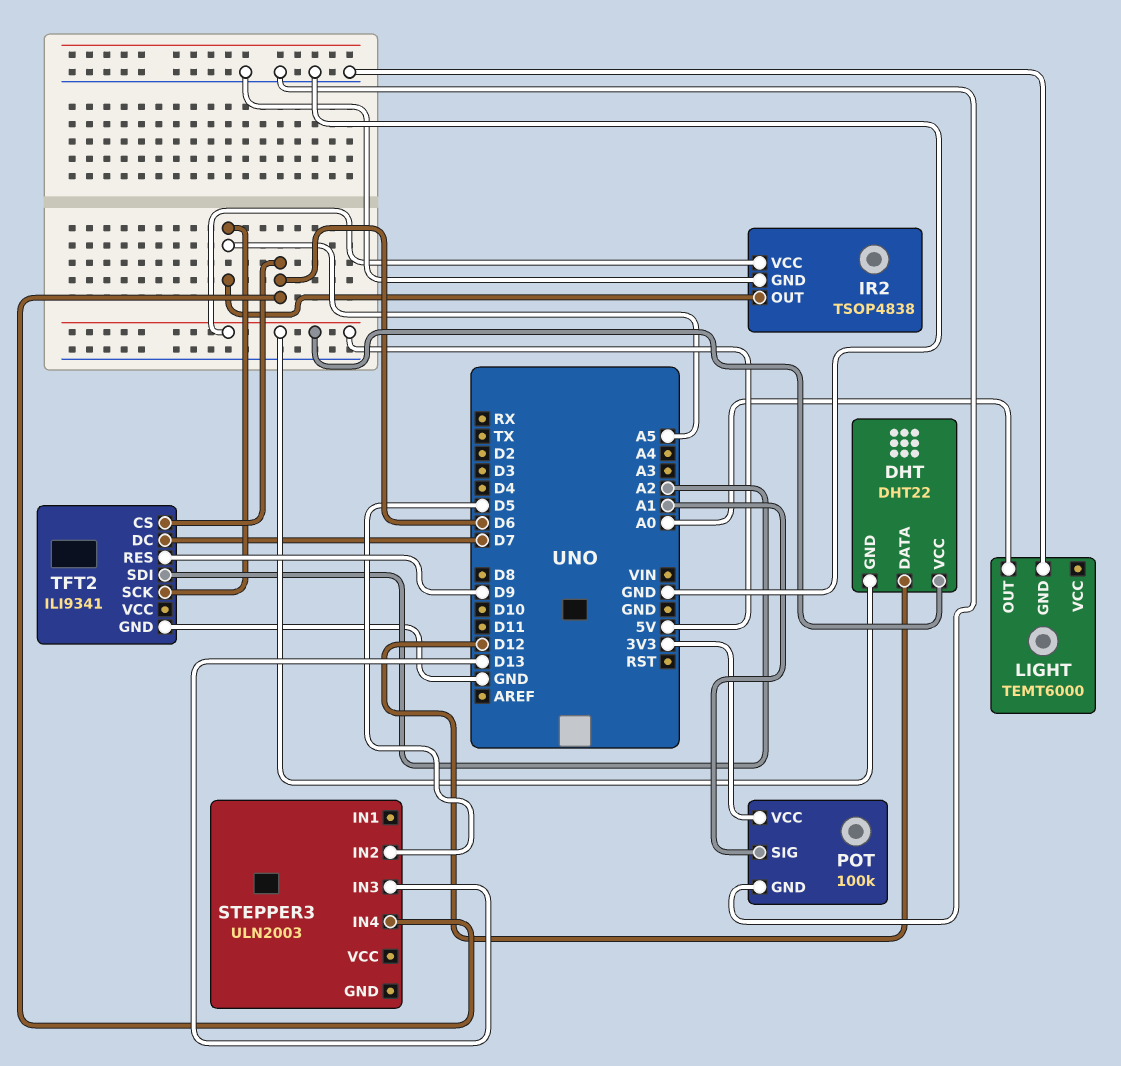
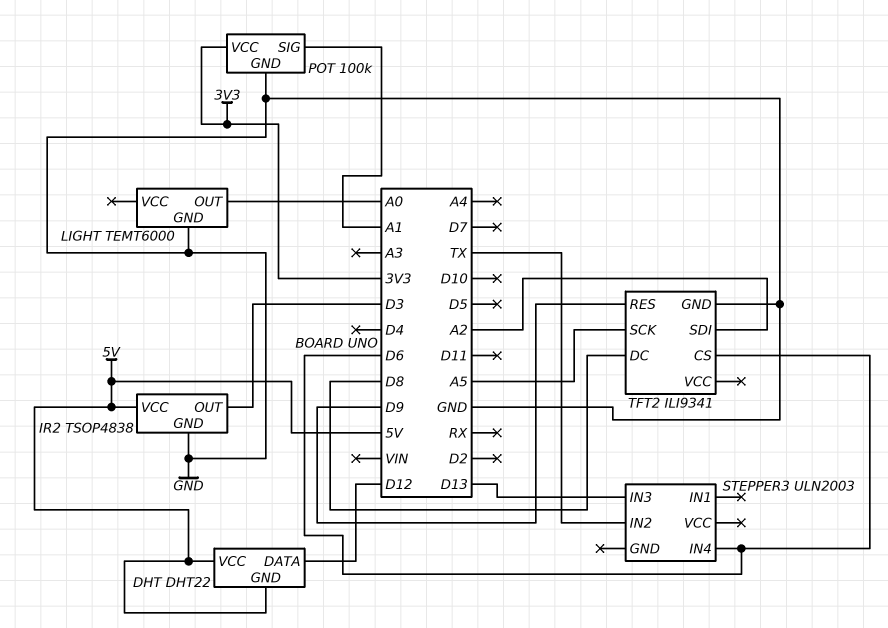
IR2 pin OUT: A5 -> D3
STEPPER3 pin IN2: D5 -> TX
TFT2 pin DC: D7 -> D8

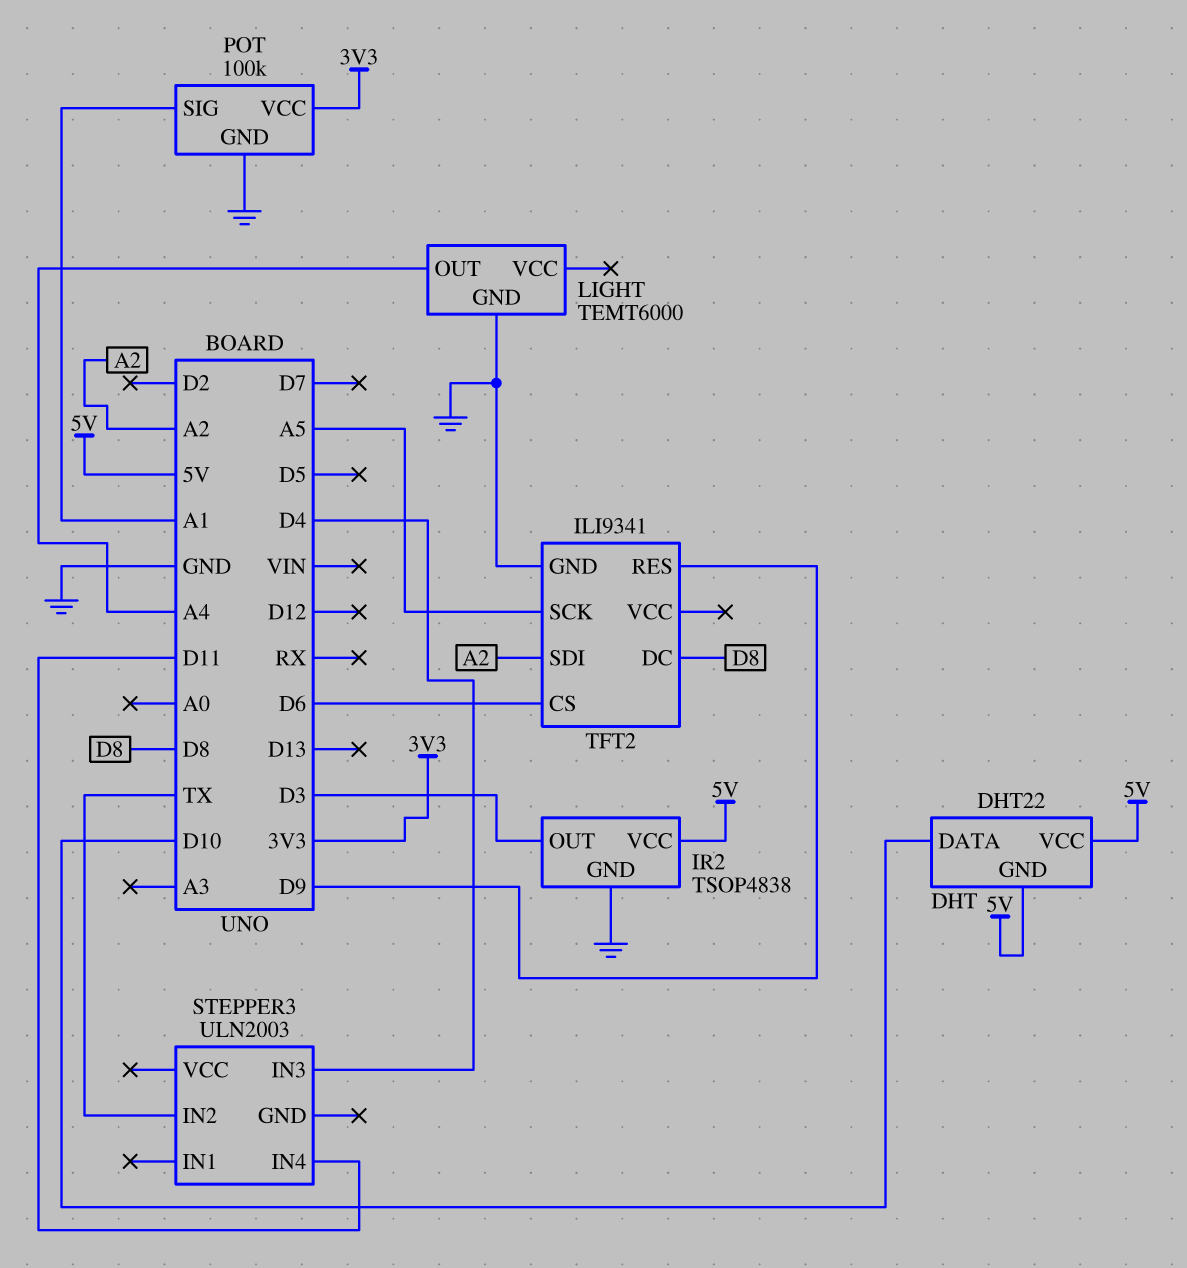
DHT pin DATA: D12 -> D10
LIGHT pin OUT: A0 -> A4
STEPPER3 pin IN3: D13 -> D4
STEPPER3 pin IN4: D6 -> D11

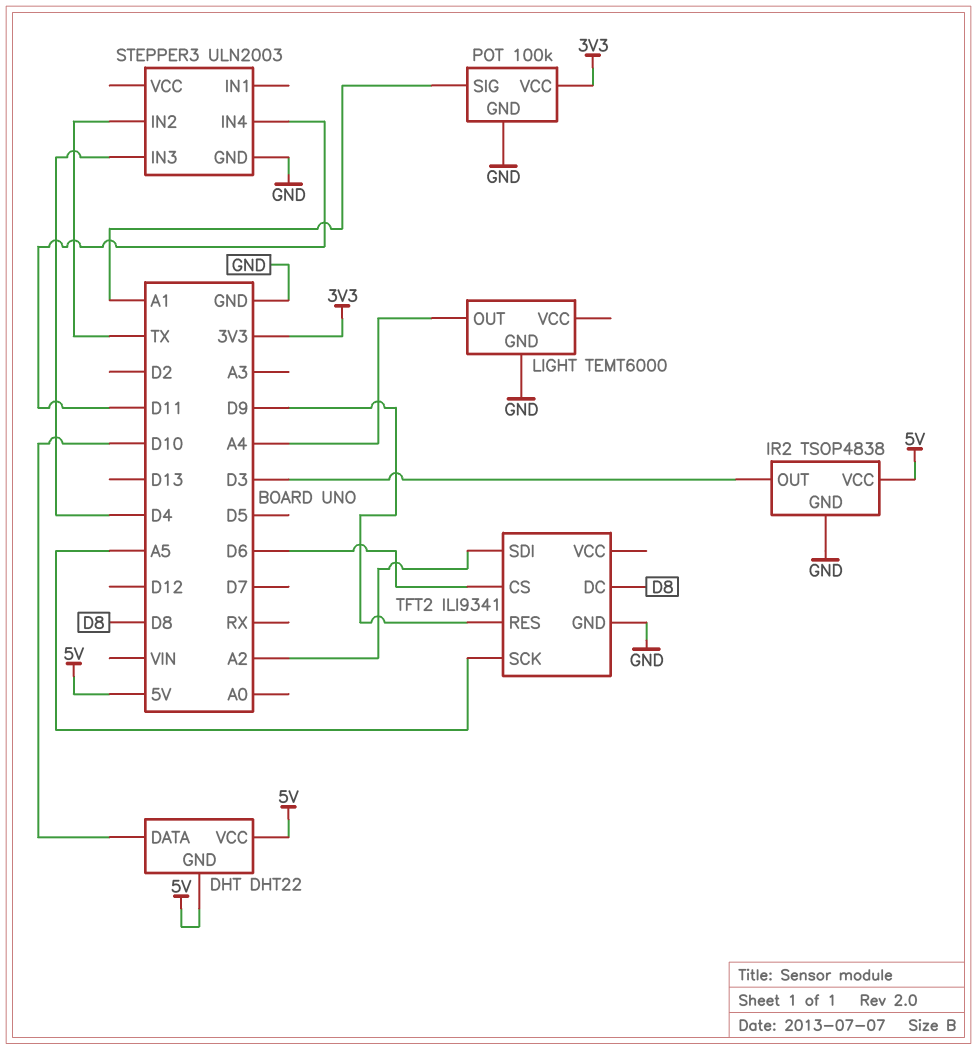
STEPPER3 pin GND: none -> GND

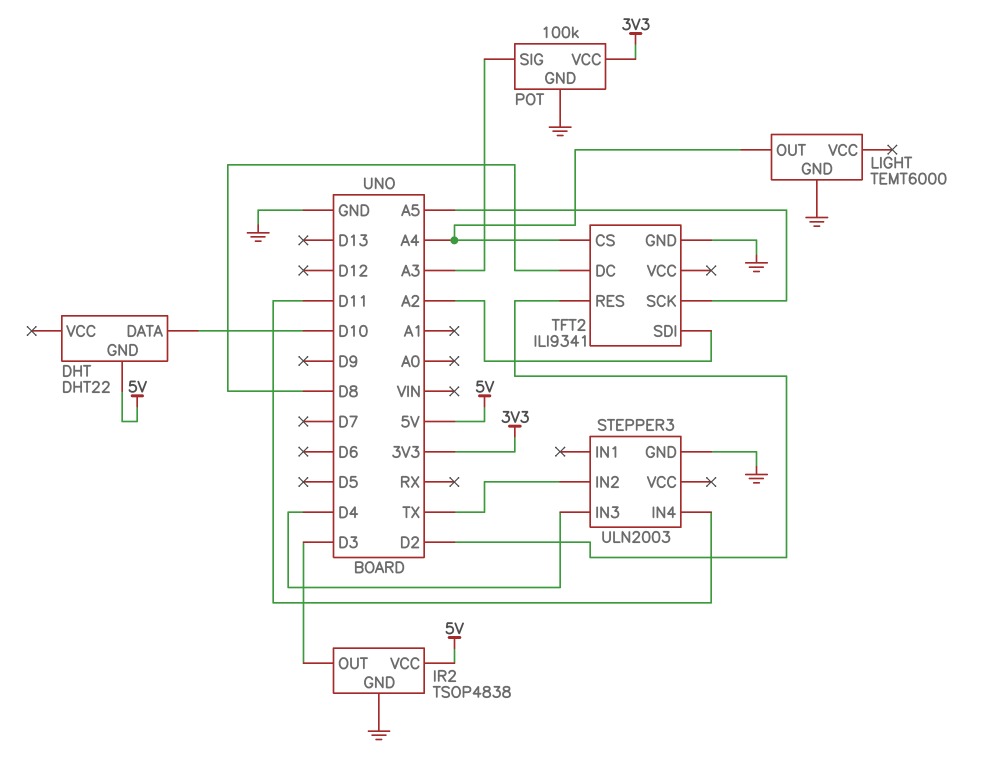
DHT pin VCC: 5V -> none
POT pin SIG: A1 -> A3
TFT2 pin CS: D6 -> A4
TFT2 pin RES: D9 -> D2

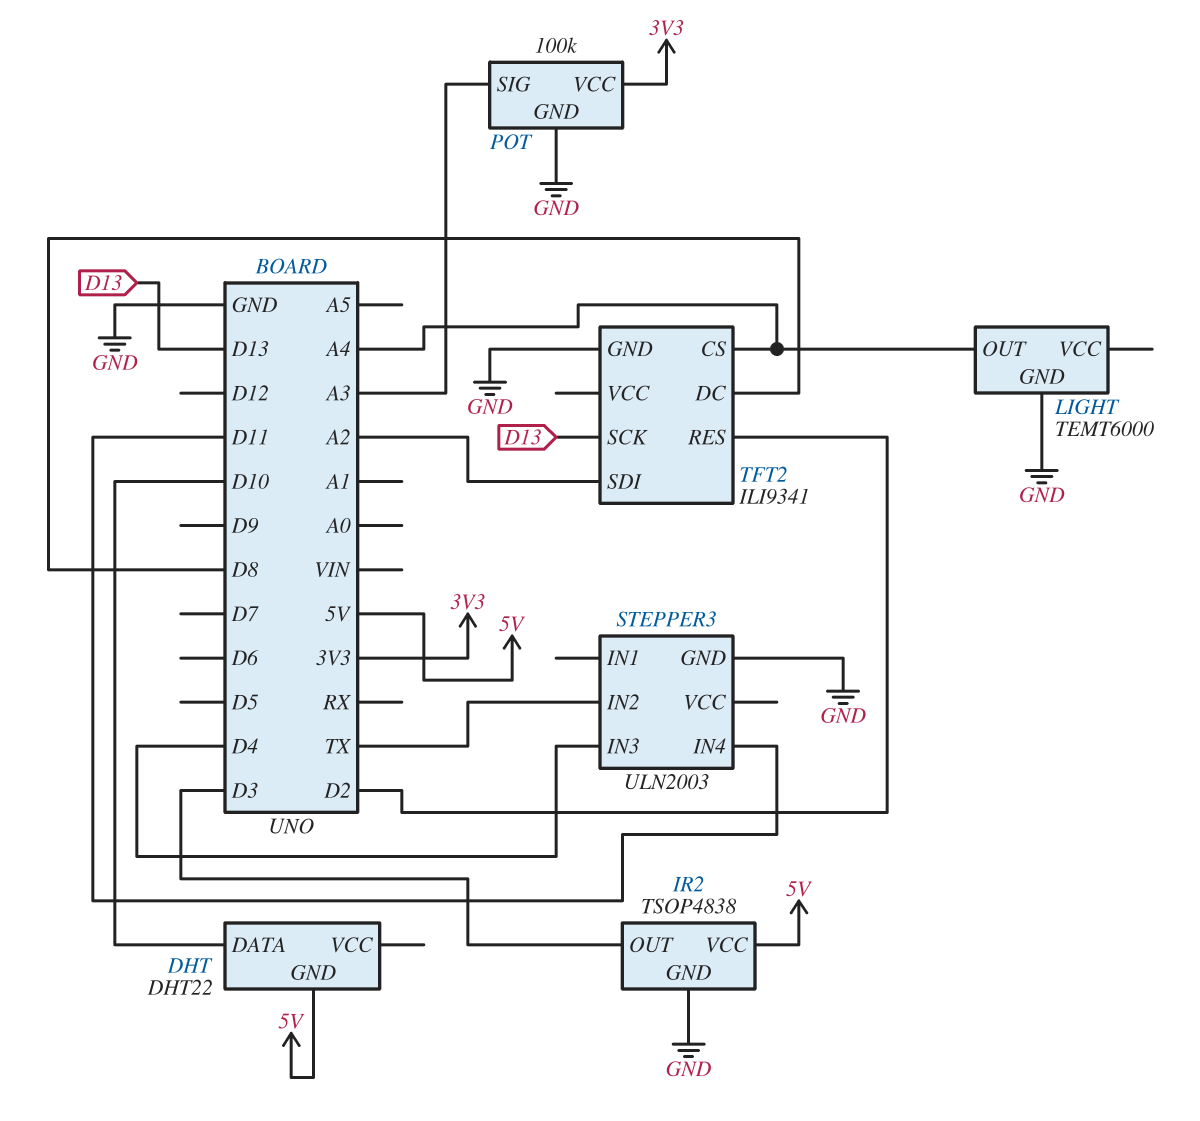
TFT2 pin SCK: A5 -> D13

